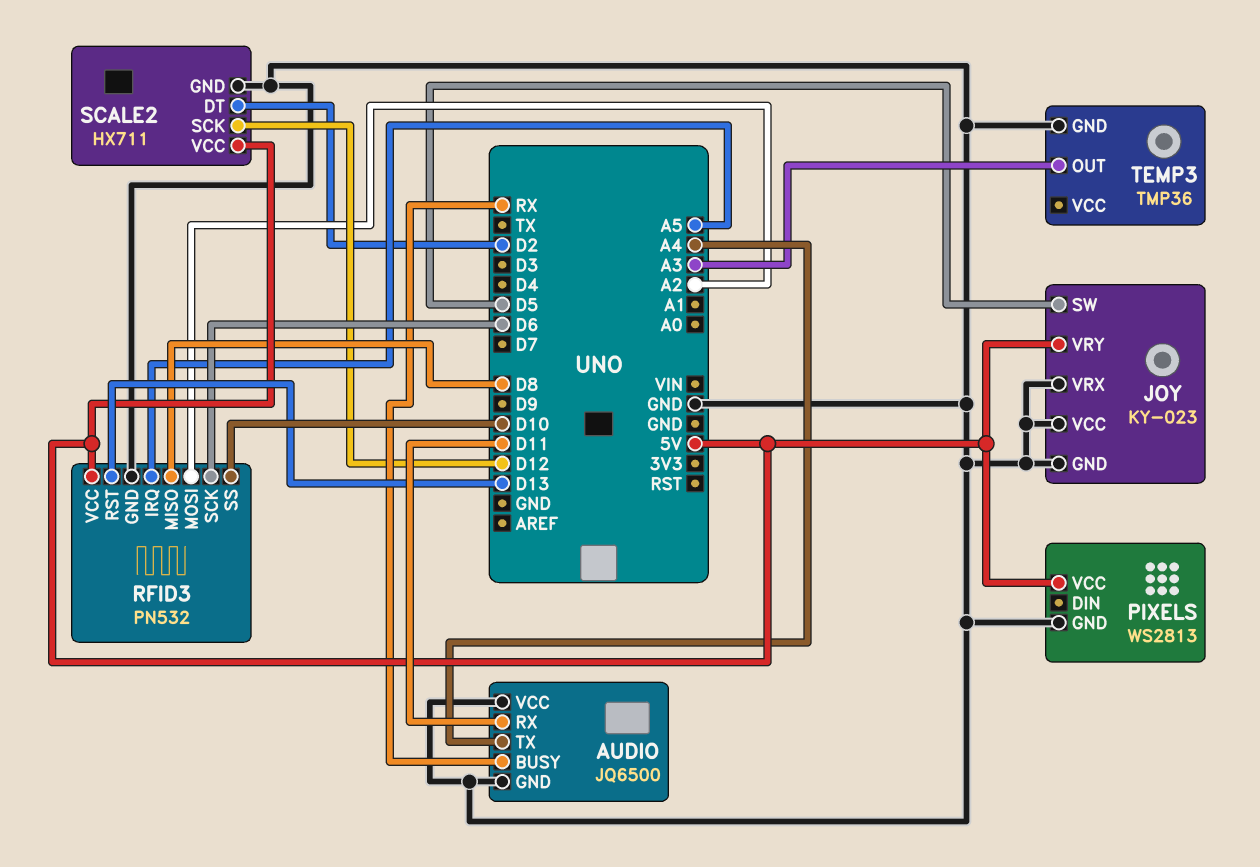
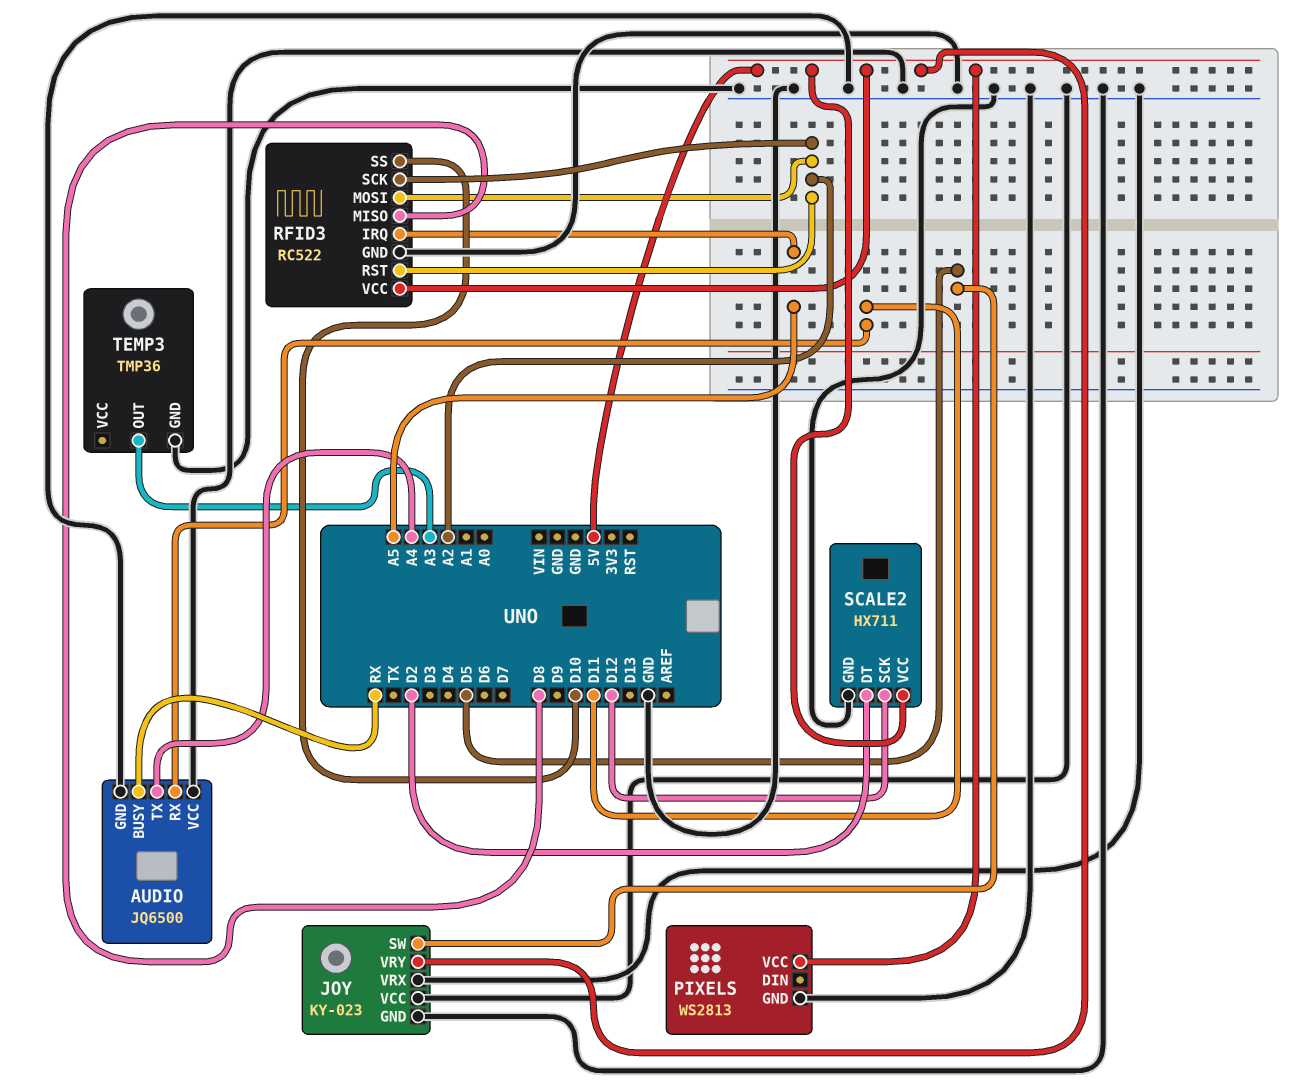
RFID3: PN532 -> RC522
RFID3 pin RST: D13 -> A2
RFID3 pin SCK: D6 -> A2

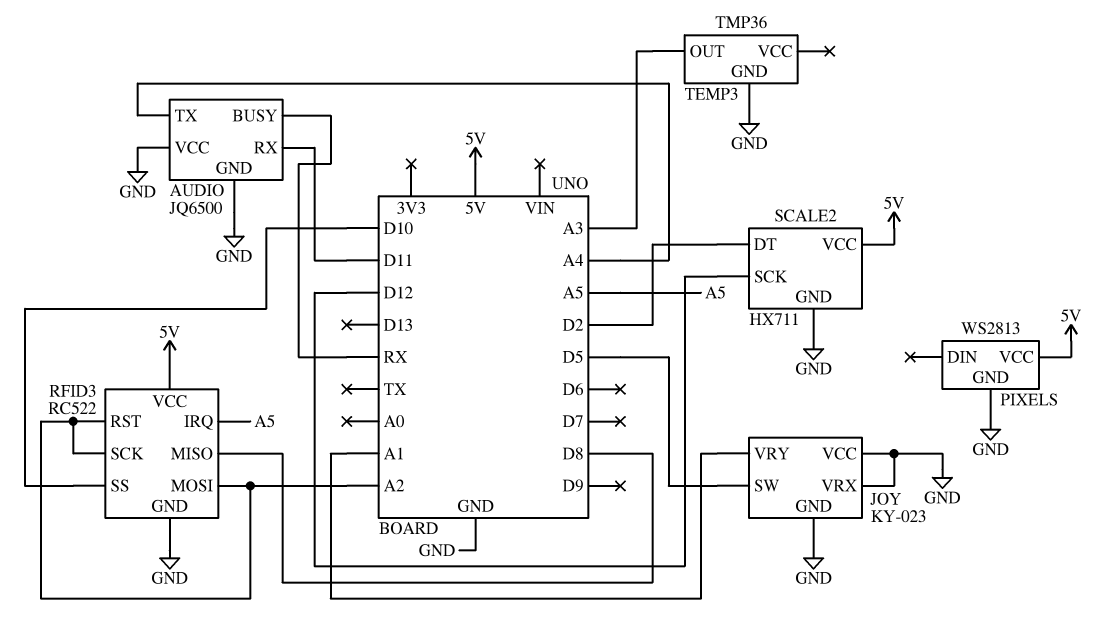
JOY pin VRY: 5V -> A1

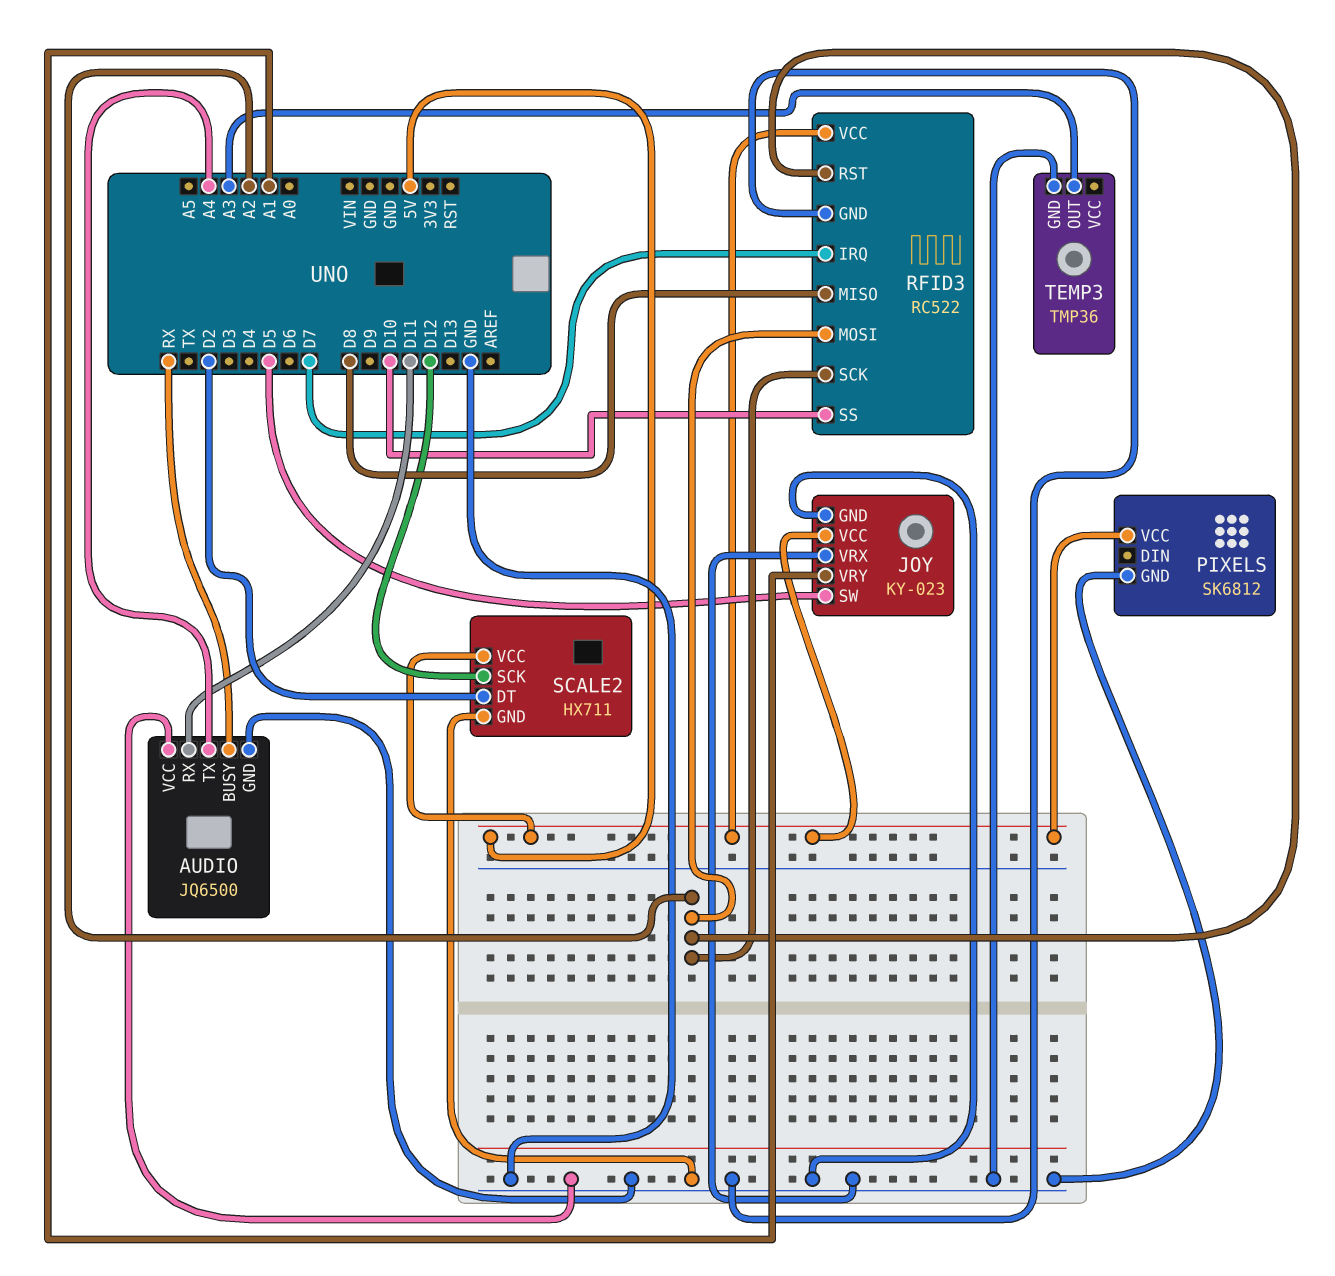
JOY pin VCC: GND -> 5V
PIXELS: WS2813 -> SK6812
RFID3 pin IRQ: A5 -> D7

